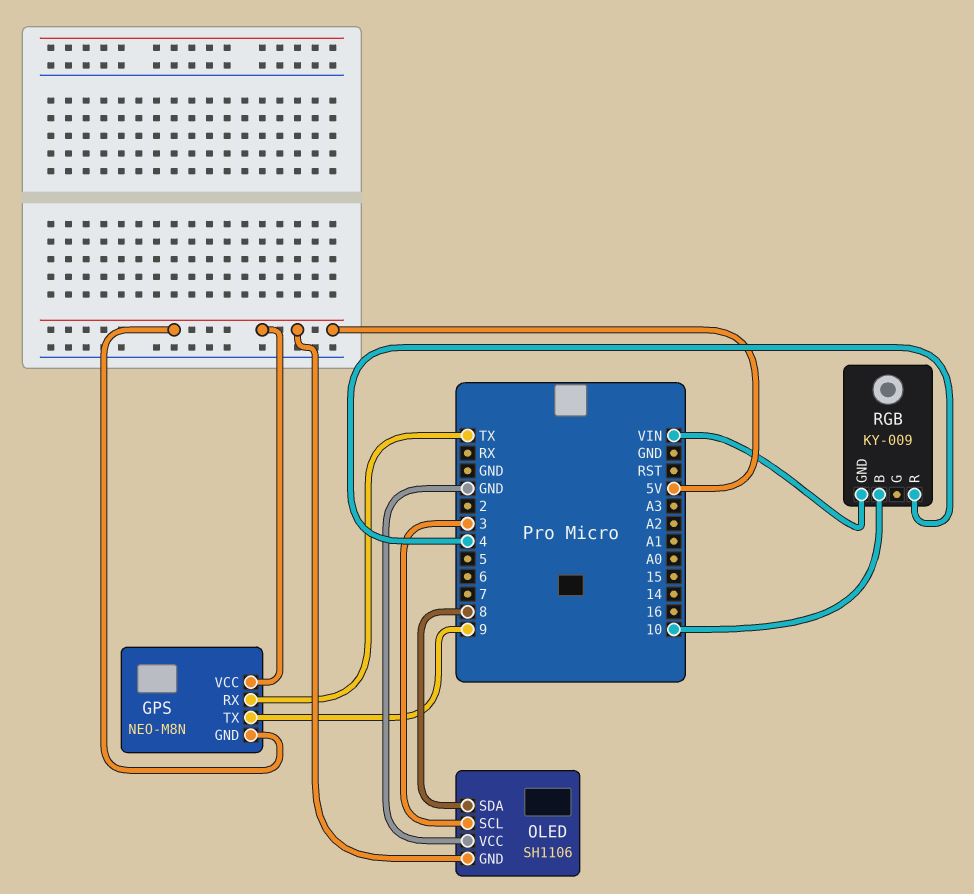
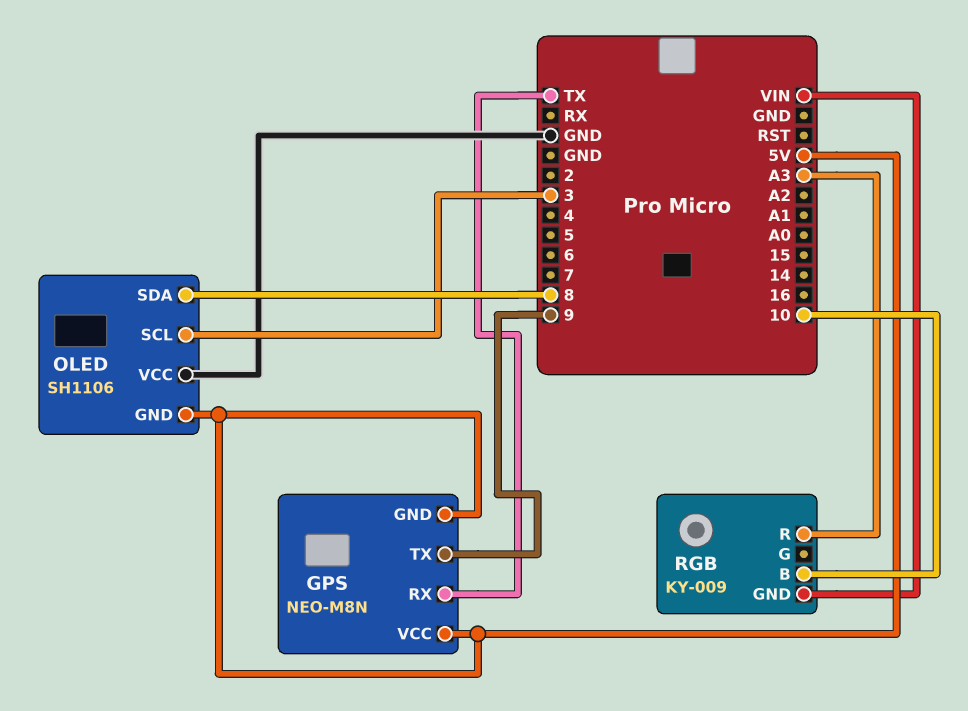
RGB pin R: 4 -> A3

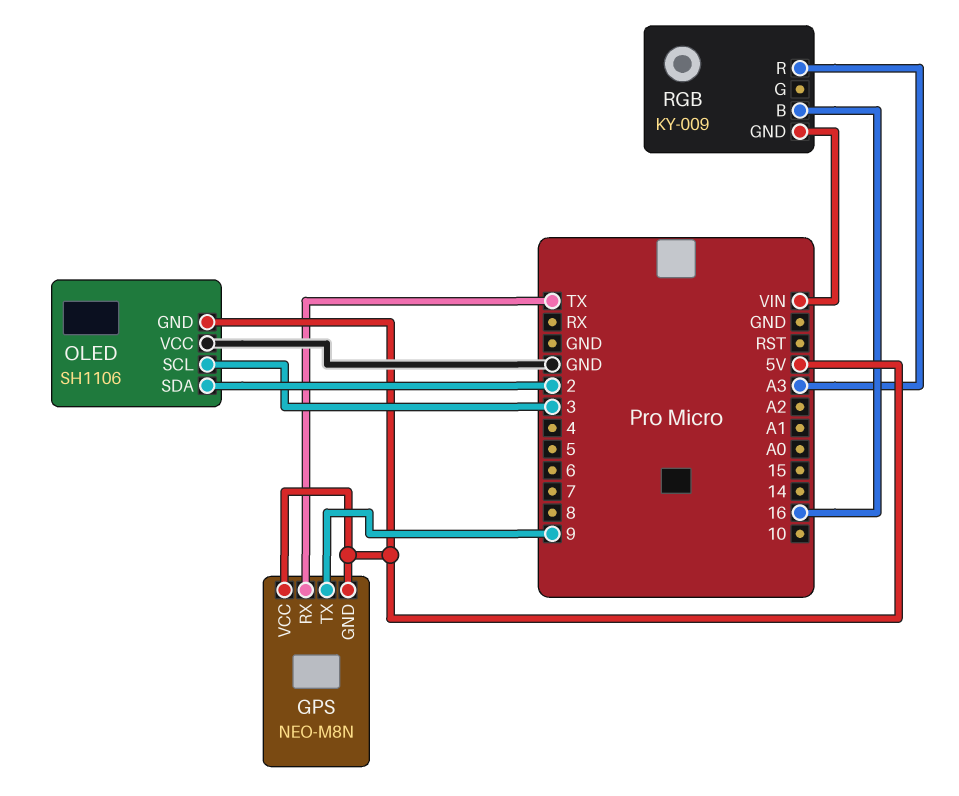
OLED pin SDA: 8 -> 2
RGB pin B: 10 -> 16

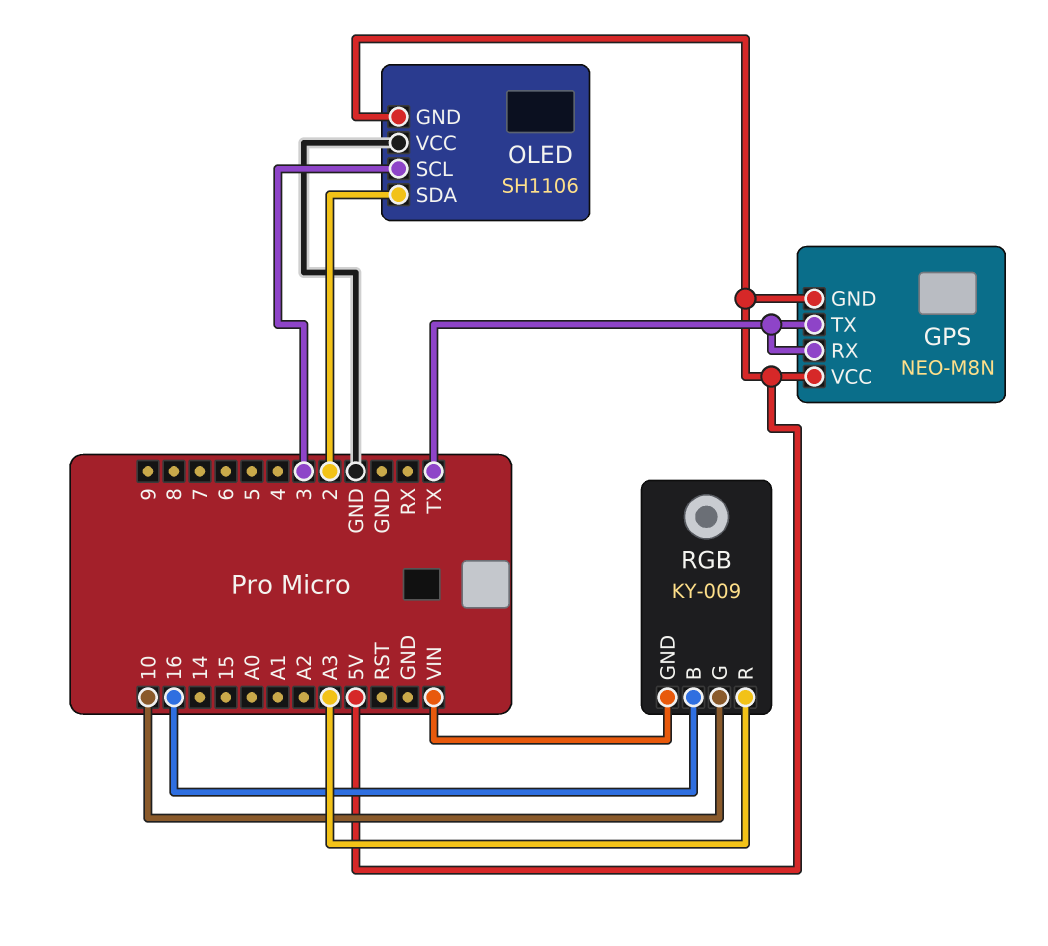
GPS pin TX: 9 -> TX
RGB pin G: none -> 10

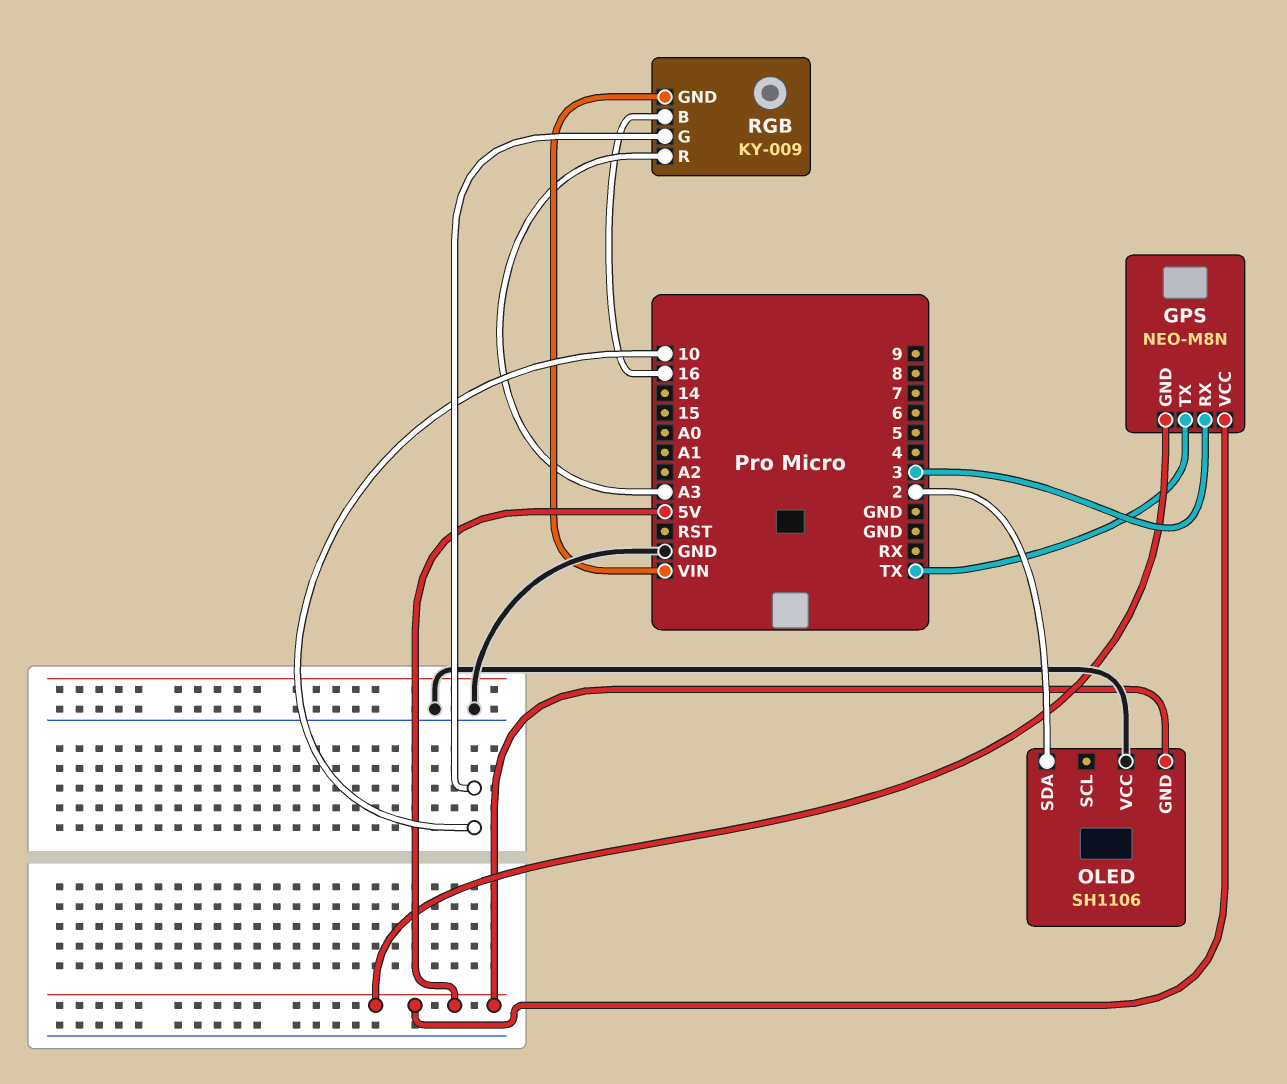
GPS pin RX: TX -> 3
OLED pin SCL: 3 -> none

